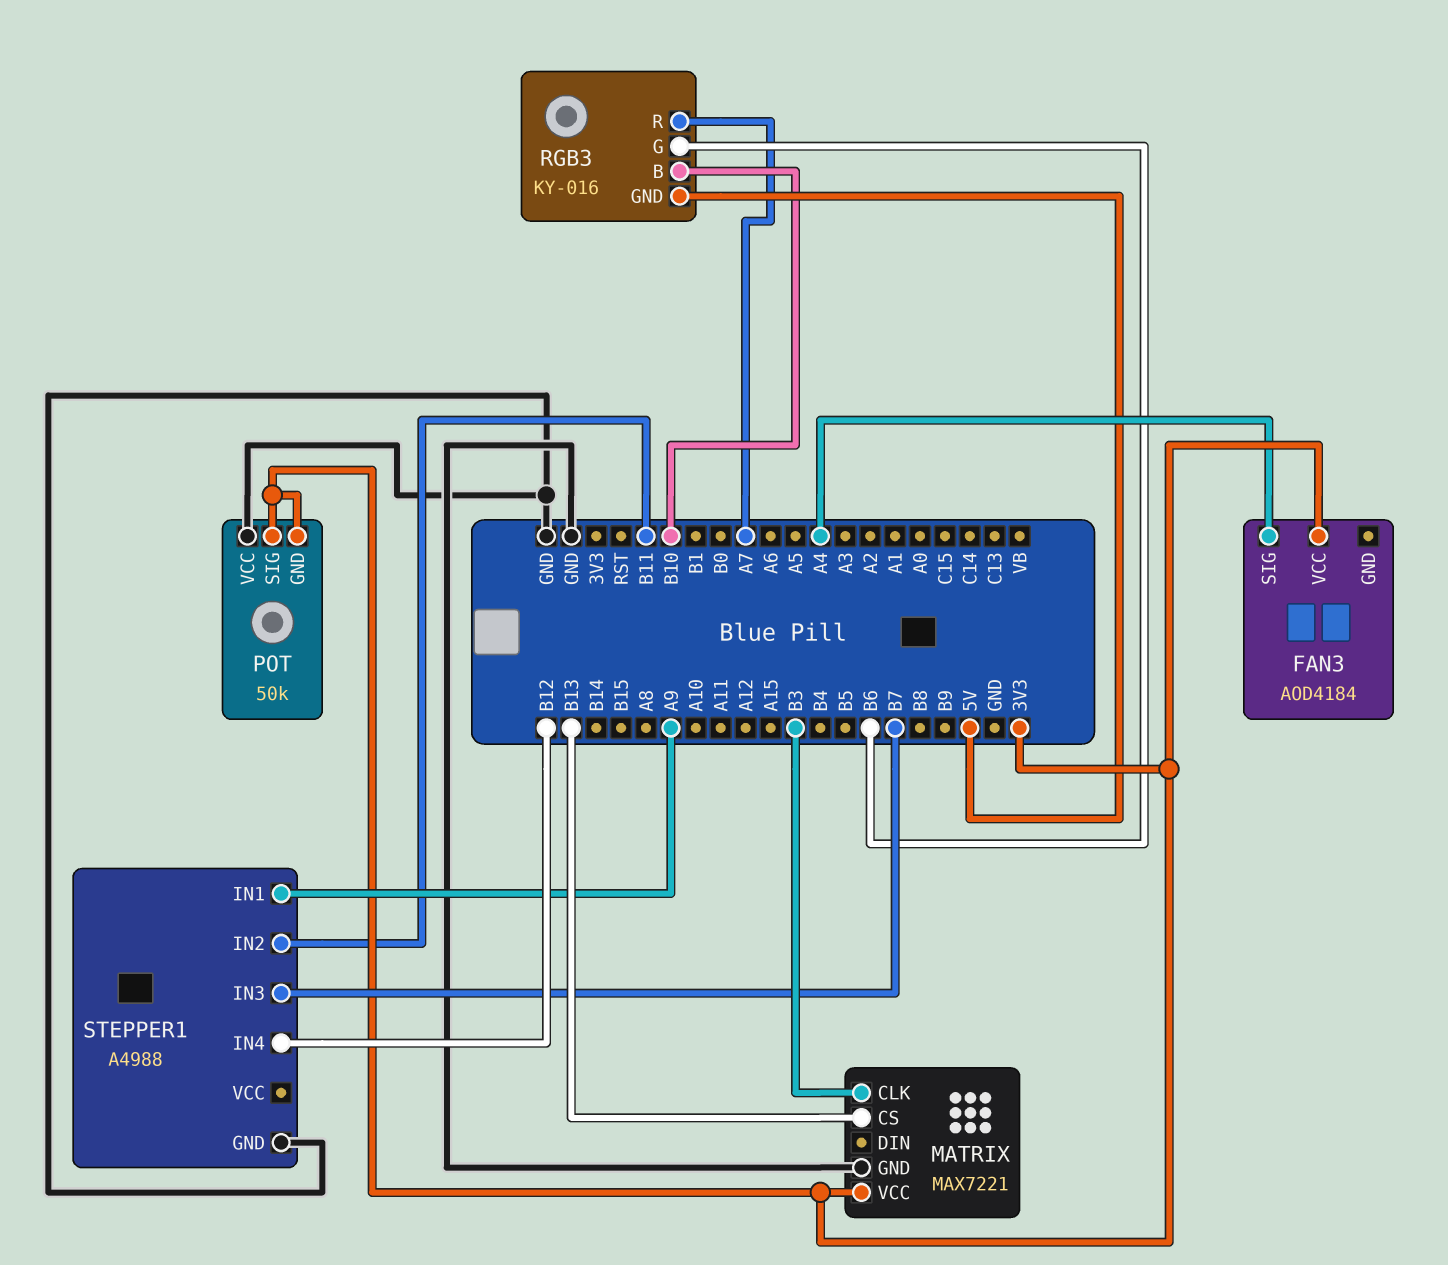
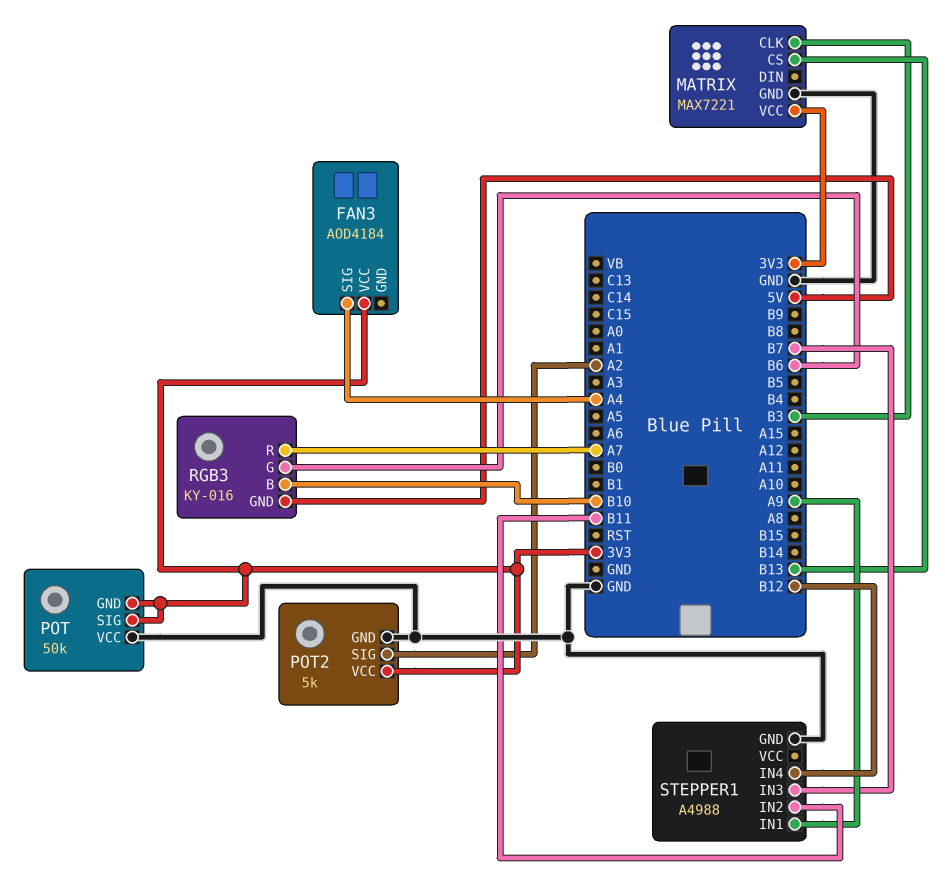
POT2: none -> 5k
POT2 pin GND: none -> GND
POT2 pin SIG: none -> A2
POT2 pin VCC: none -> 3V3

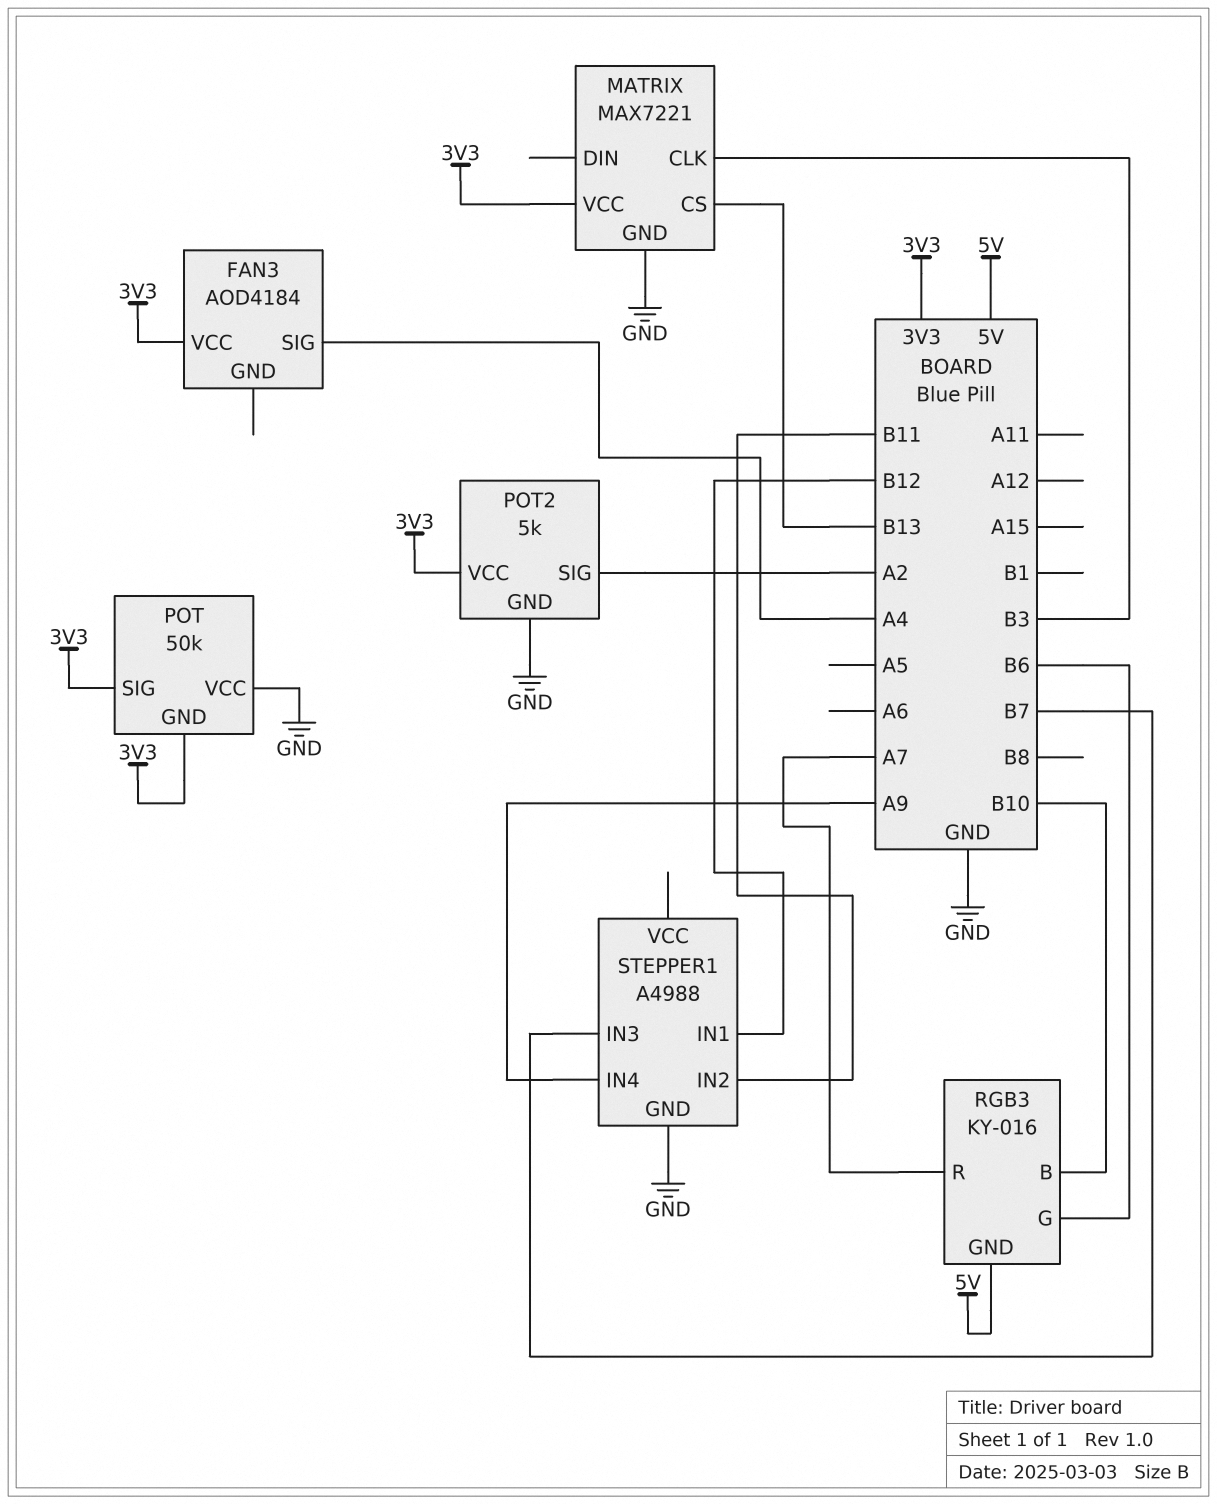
STEPPER1 pin IN1: A9 -> B12
STEPPER1 pin IN4: B12 -> A9

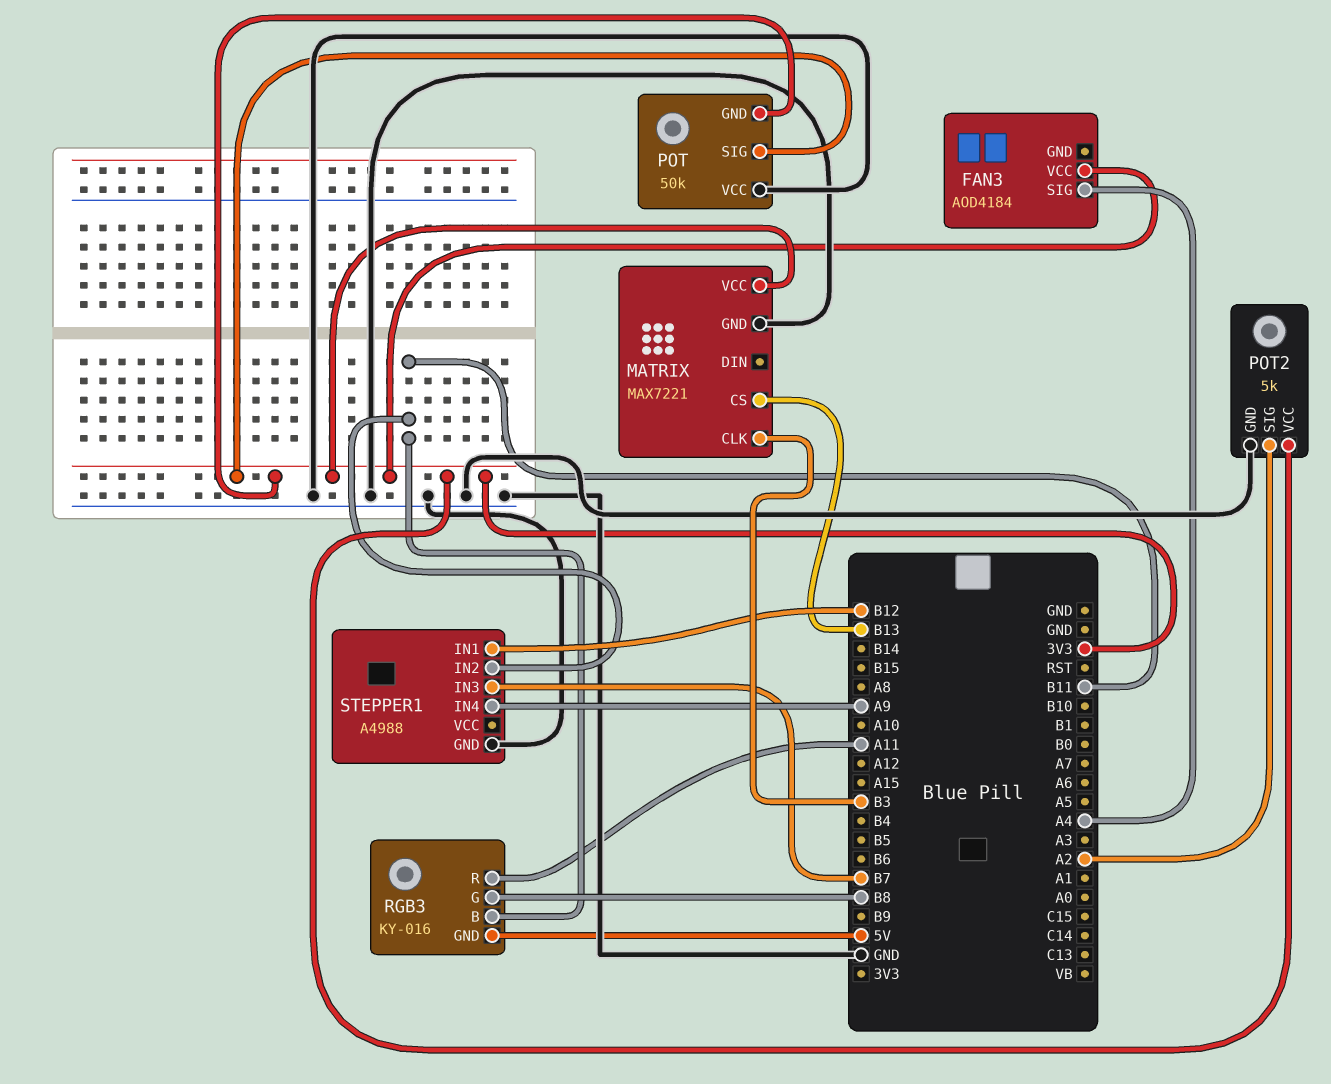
RGB3 pin B: B10 -> B11
RGB3 pin G: B6 -> B8
RGB3 pin R: A7 -> A11

